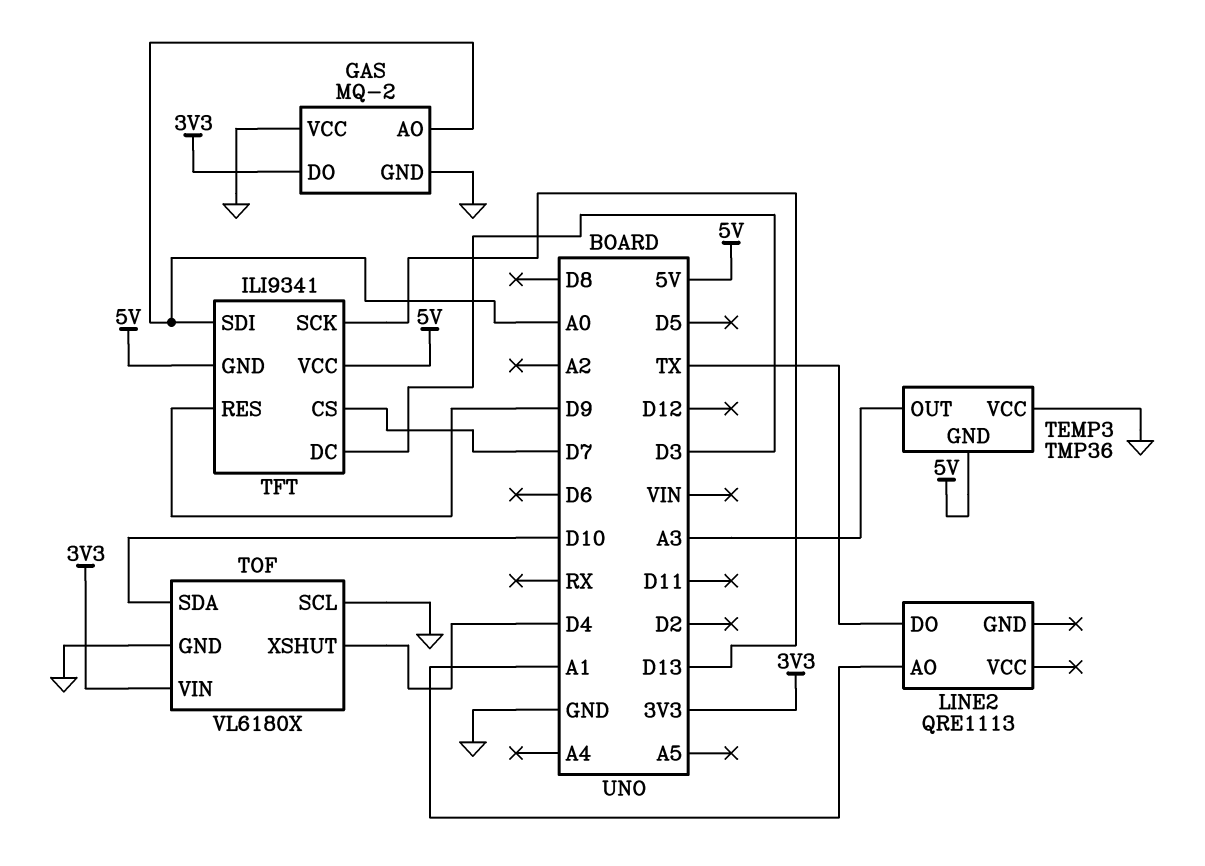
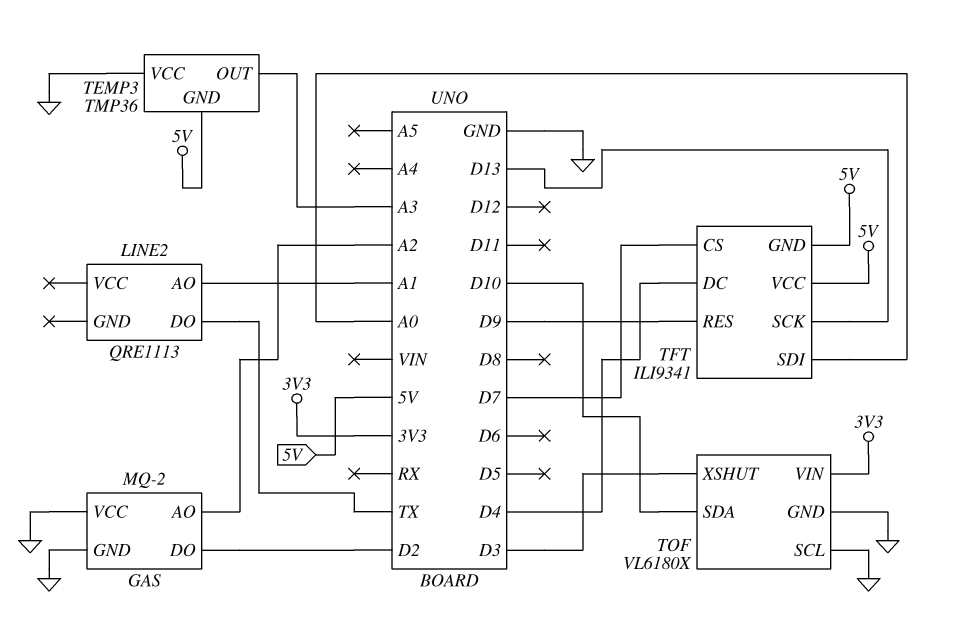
GAS pin AO: A0 -> A2
GAS pin DO: 3V3 -> D2
TFT pin DC: D3 -> D4
TOF pin XSHUT: D4 -> D3

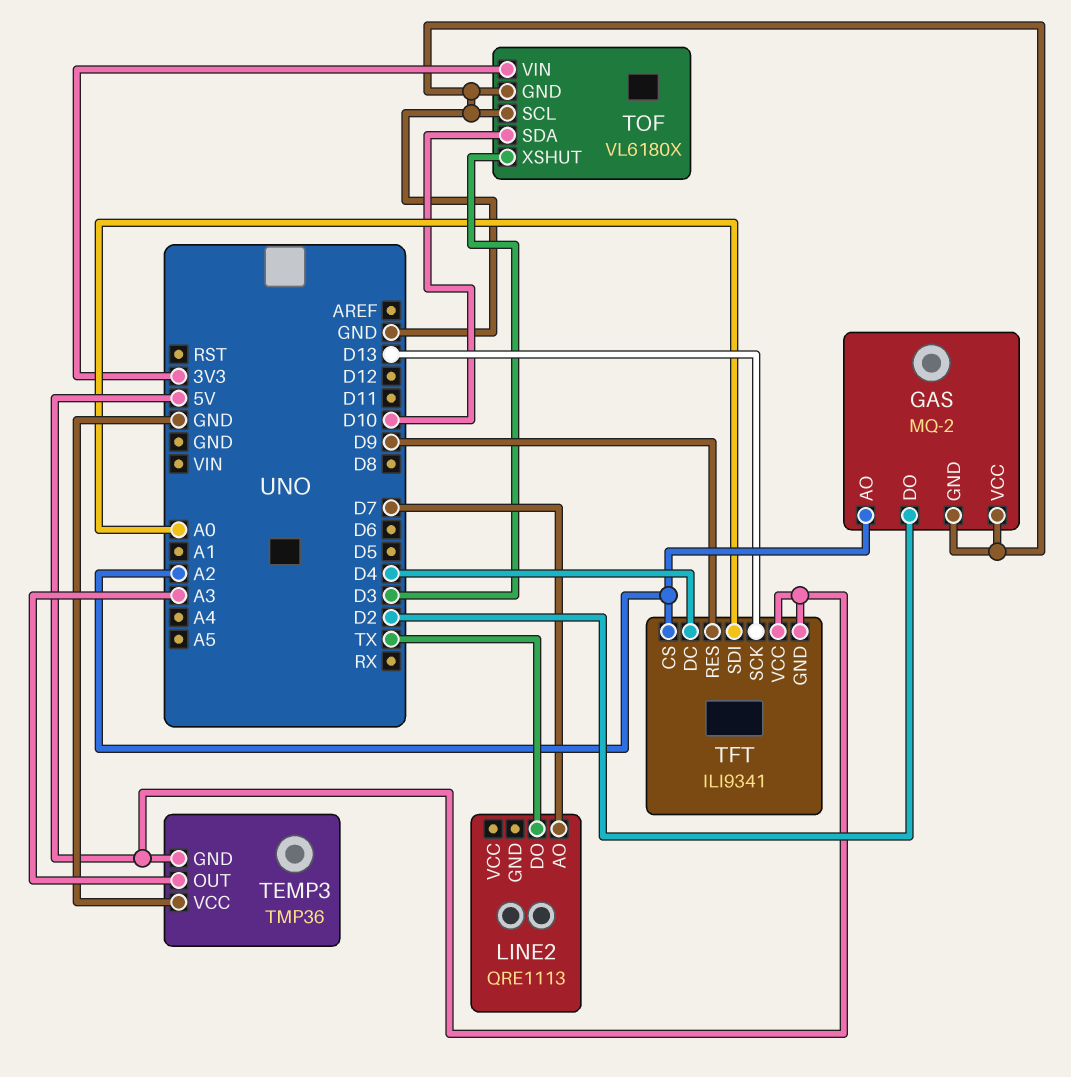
LINE2 pin AO: A1 -> D7
TFT pin CS: D7 -> A2

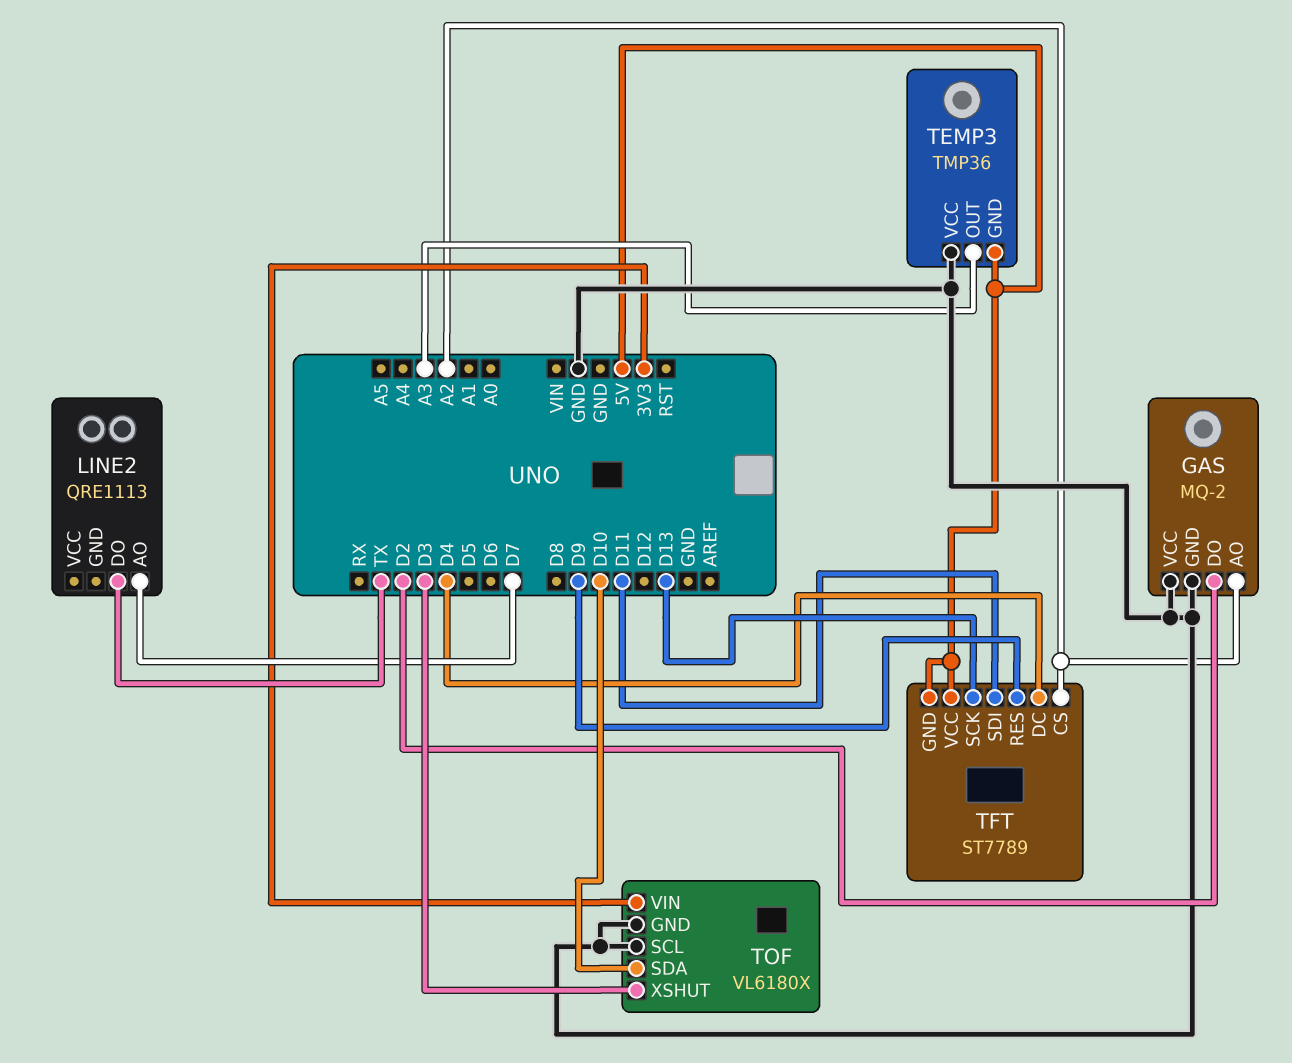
TFT: ILI9341 -> ST7789
TFT pin SDI: A0 -> D11

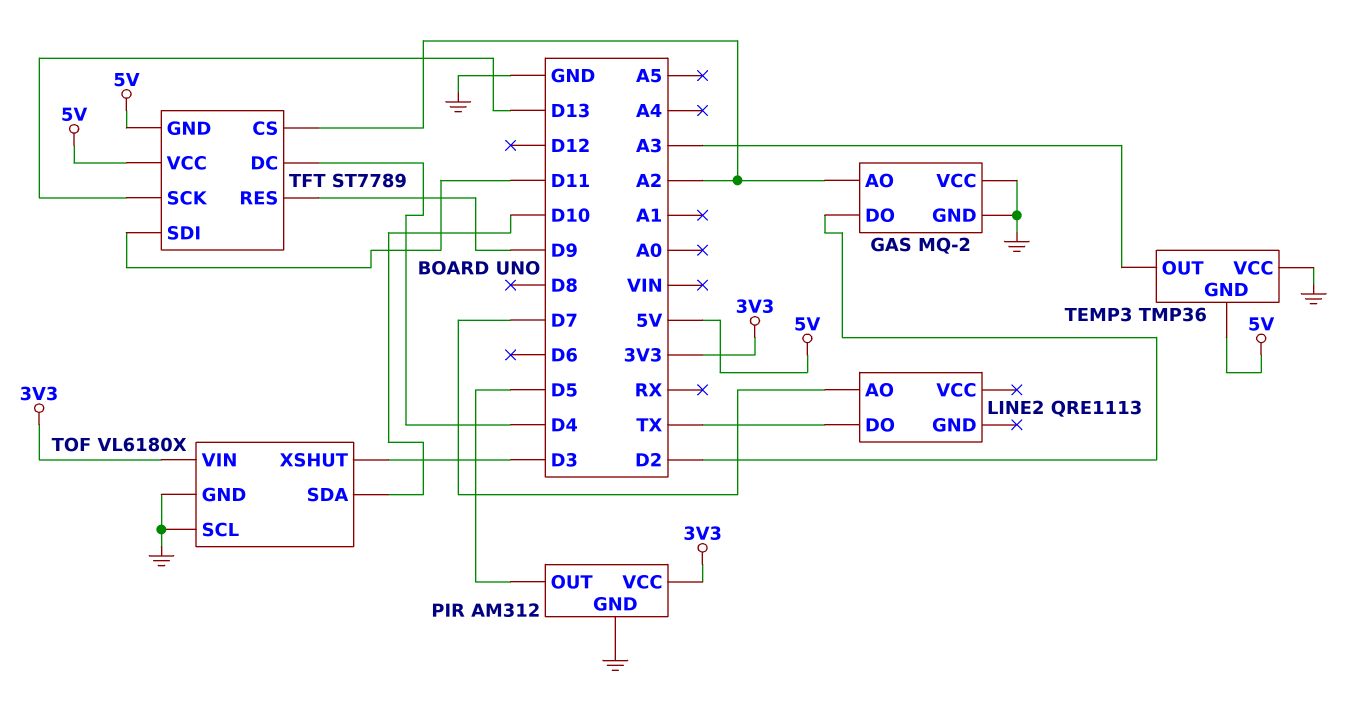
PIR: none -> AM312
PIR pin GND: none -> GND
PIR pin OUT: none -> D5
PIR pin VCC: none -> 3V3

